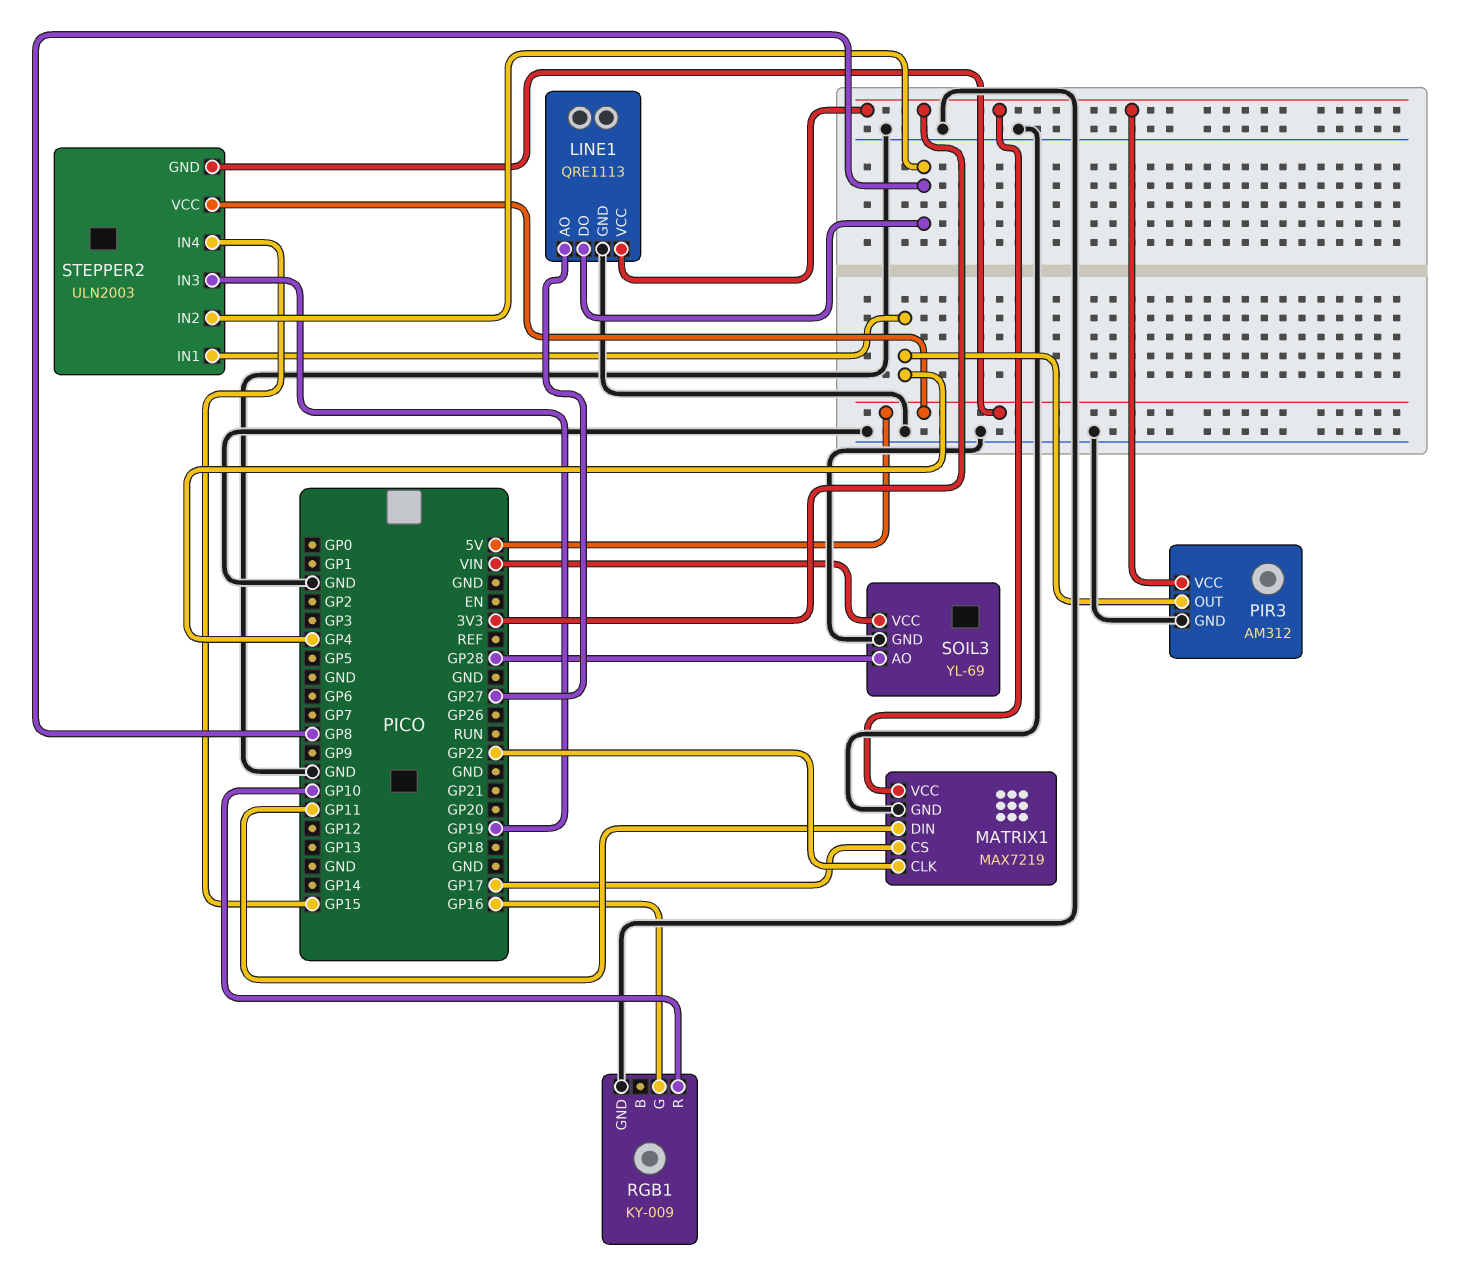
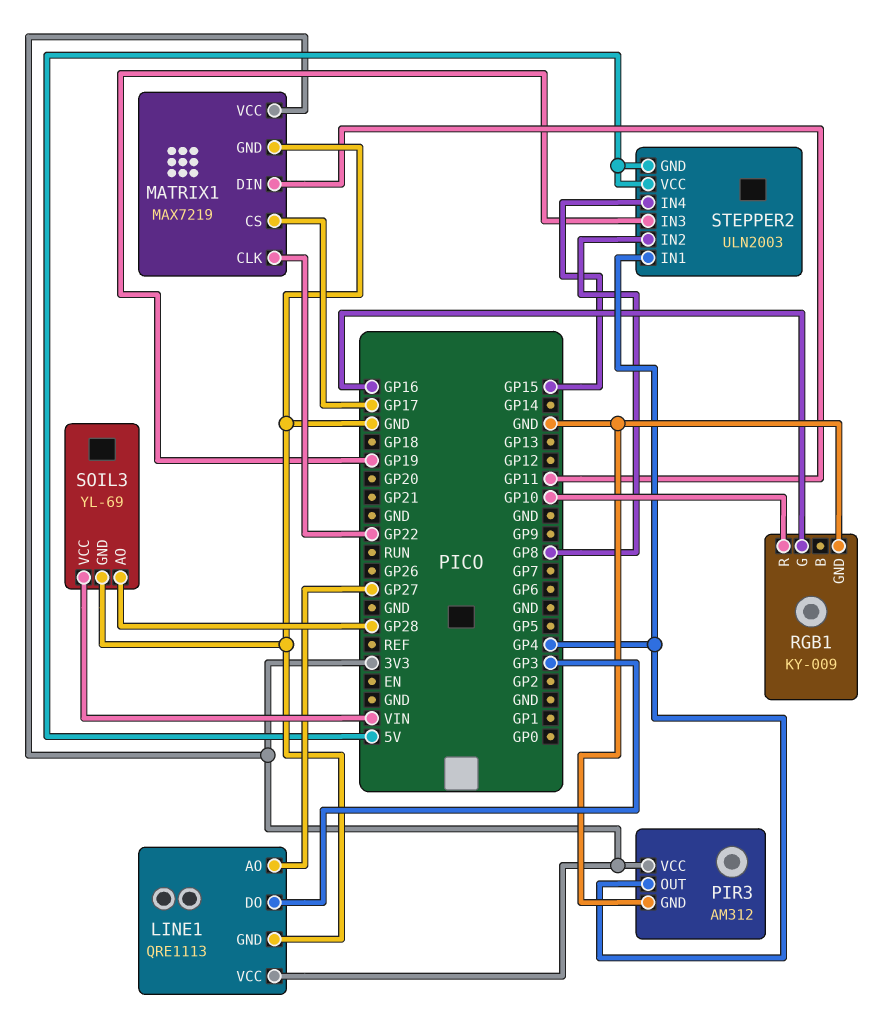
LINE1 pin DO: GP8 -> GP3

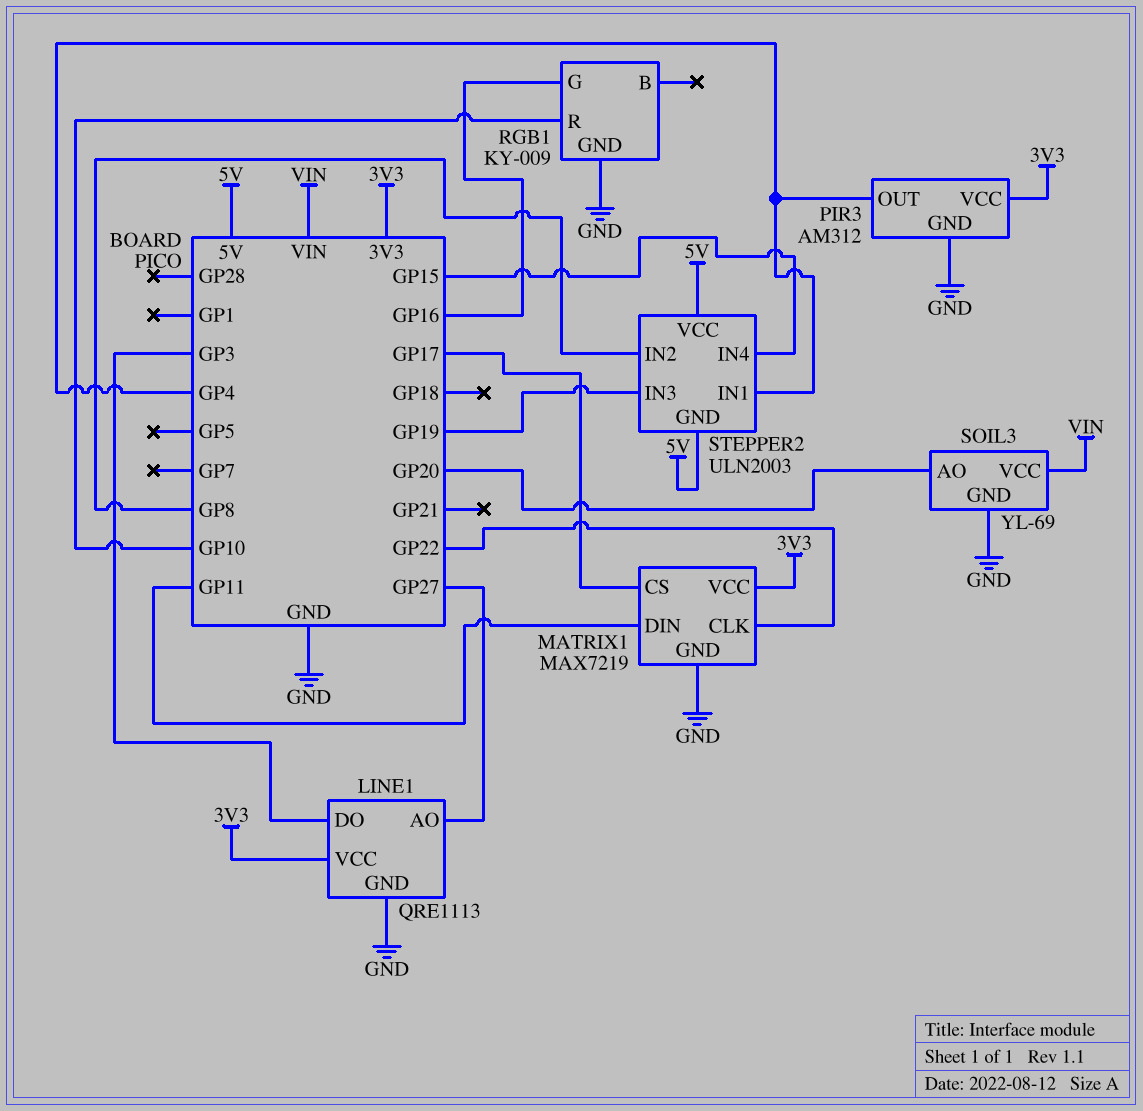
SOIL3 pin AO: GP28 -> GP20

